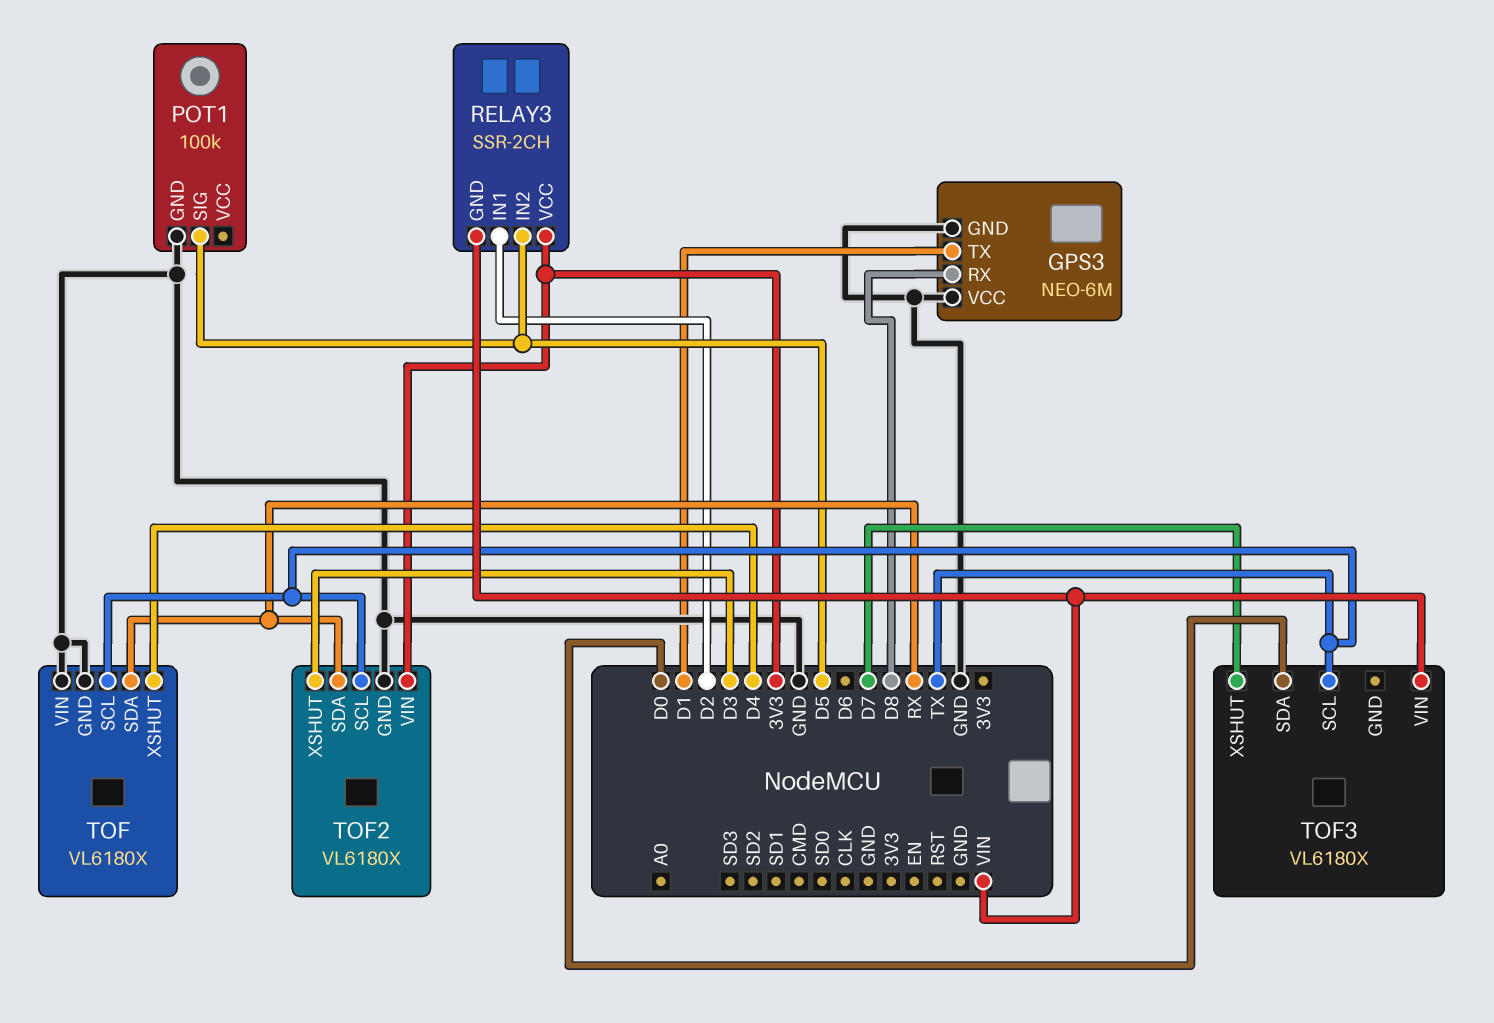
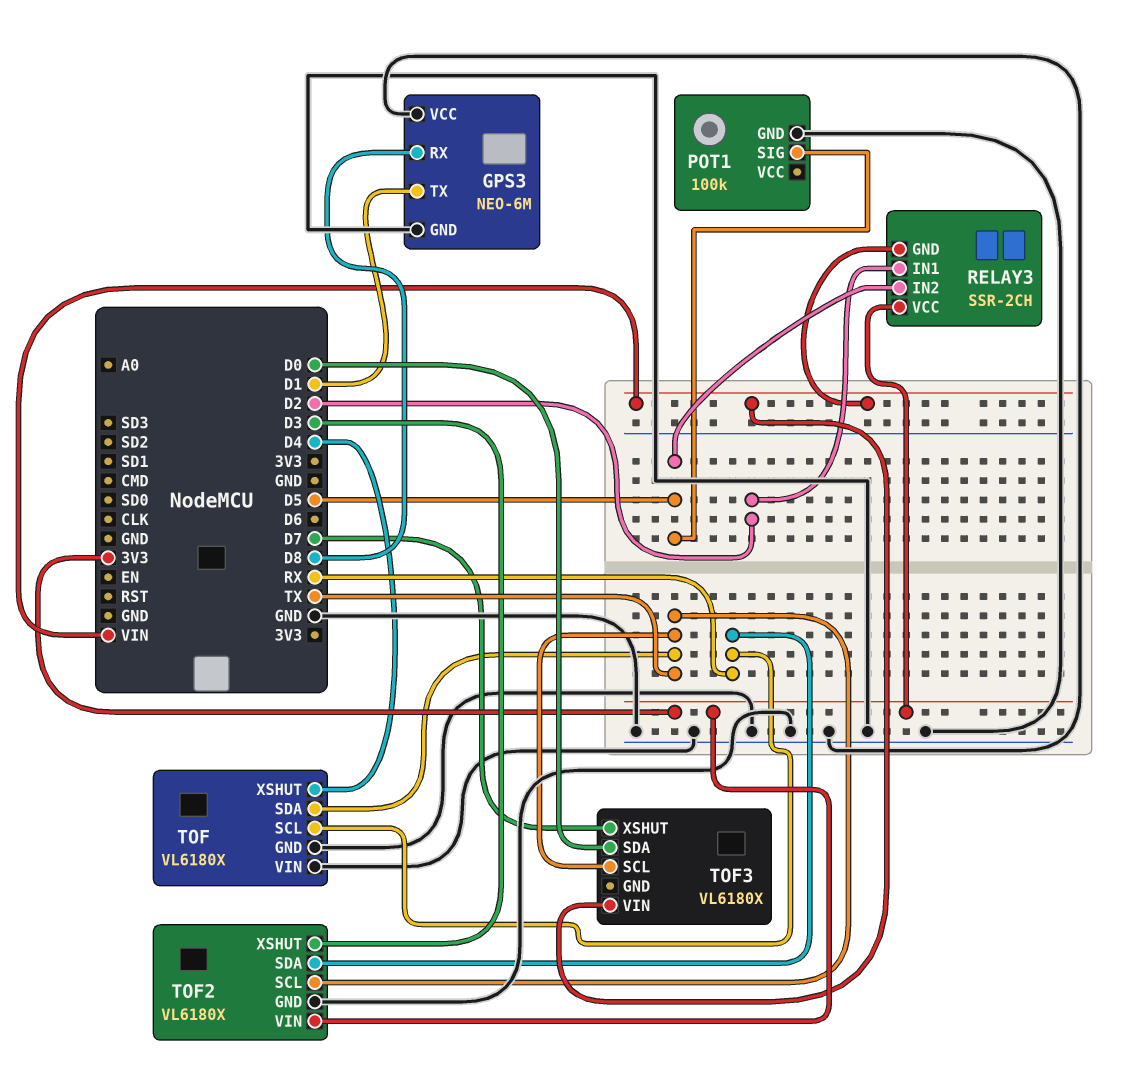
TOF pin SCL: TX -> RX
TOF pin SDA: RX -> TX

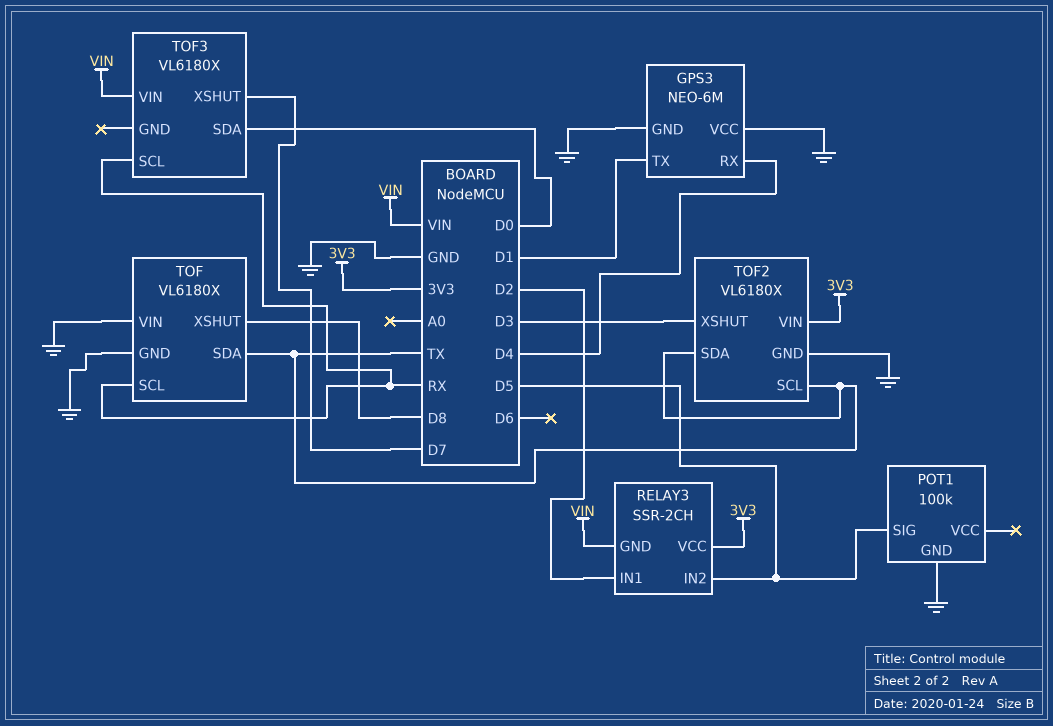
GPS3 pin RX: D8 -> D4
TOF pin XSHUT: D4 -> D8
TOF2 pin SDA: RX -> TX
TOF3 pin SCL: TX -> RX

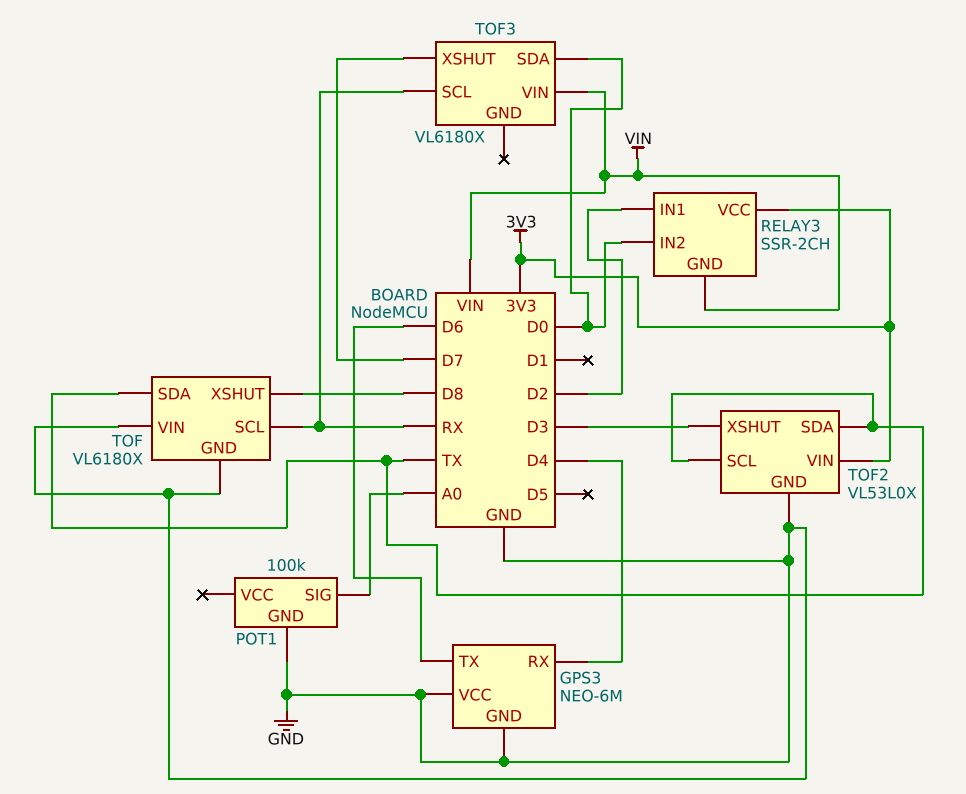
GPS3 pin TX: D1 -> D6
POT1 pin SIG: D5 -> A0
RELAY3 pin IN2: D5 -> D0
TOF2: VL6180X -> VL53L0X

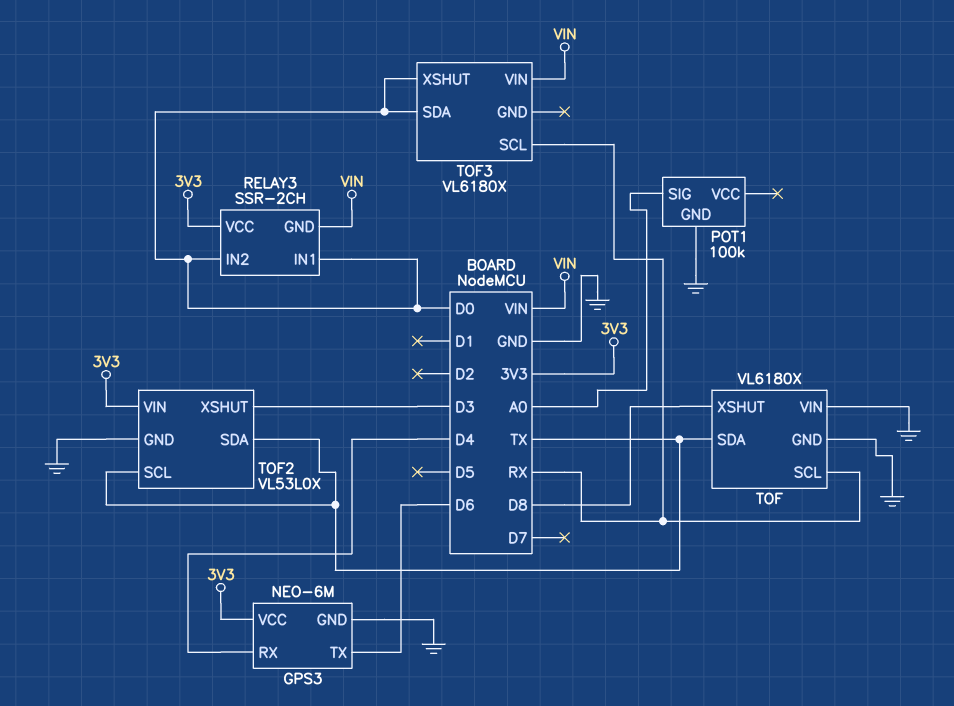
GPS3 pin VCC: GND -> 3V3
RELAY3 pin IN1: D2 -> D0
TOF3 pin XSHUT: D7 -> D0

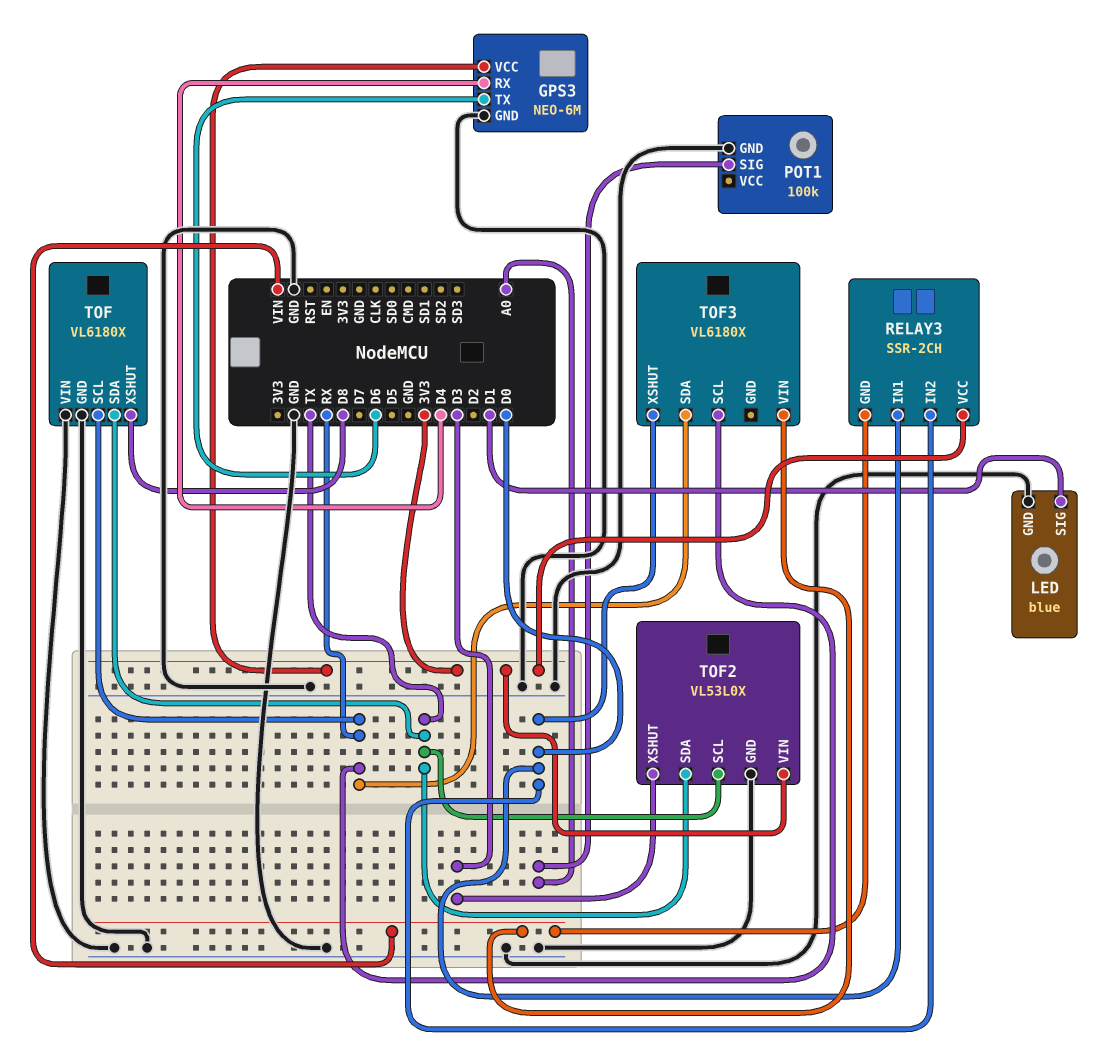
LED: none -> blue
LED pin GND: none -> GND
LED pin SIG: none -> D1
TOF3 pin SDA: D0 -> RX

